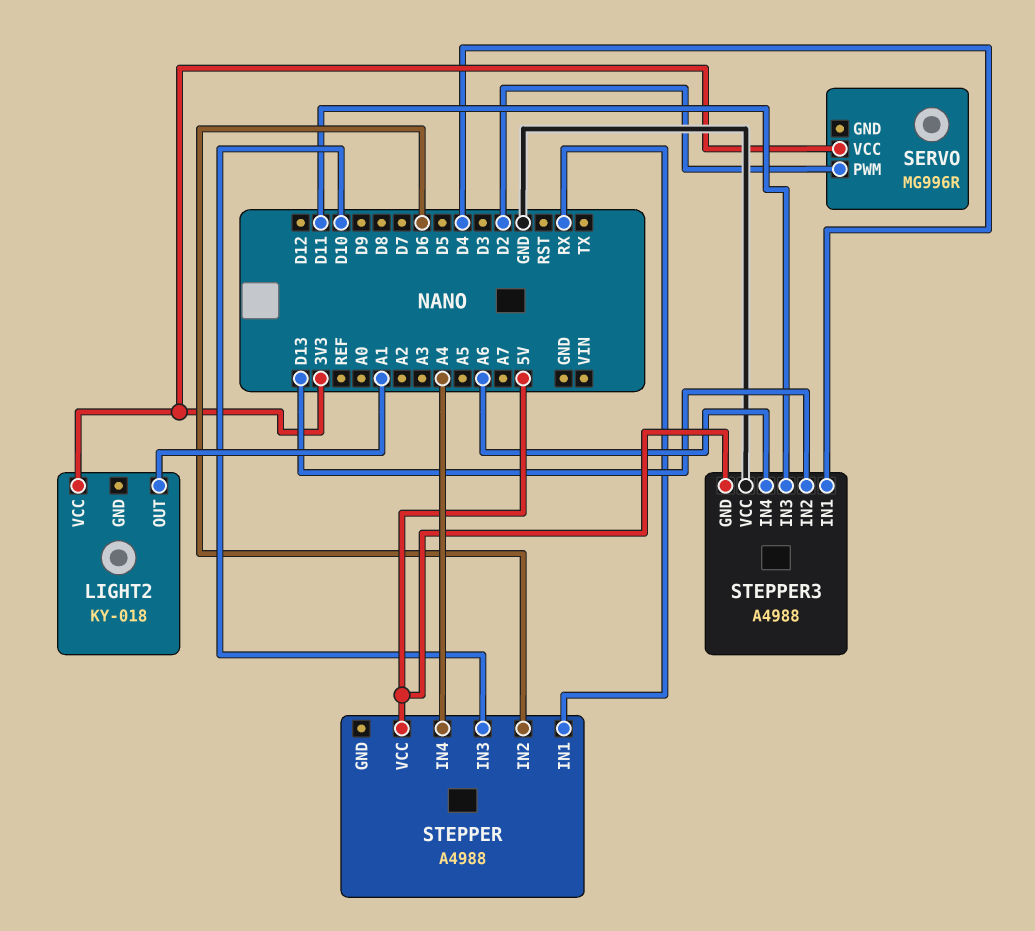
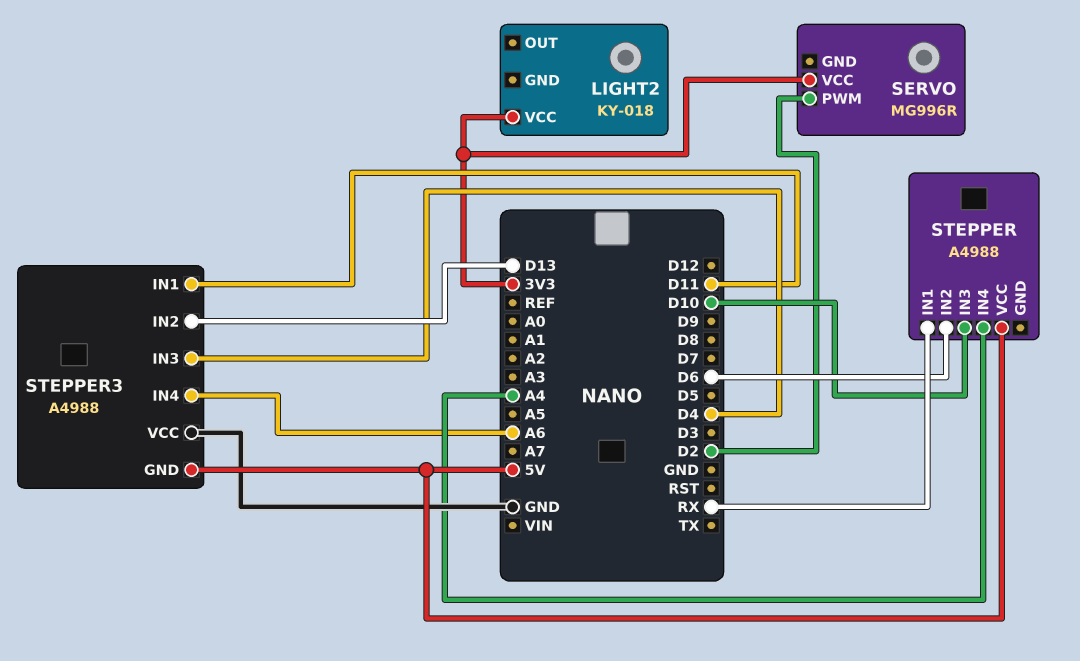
LIGHT2 pin OUT: A1 -> none
STEPPER3 pin IN1: D4 -> D11
STEPPER3 pin IN3: D11 -> D4

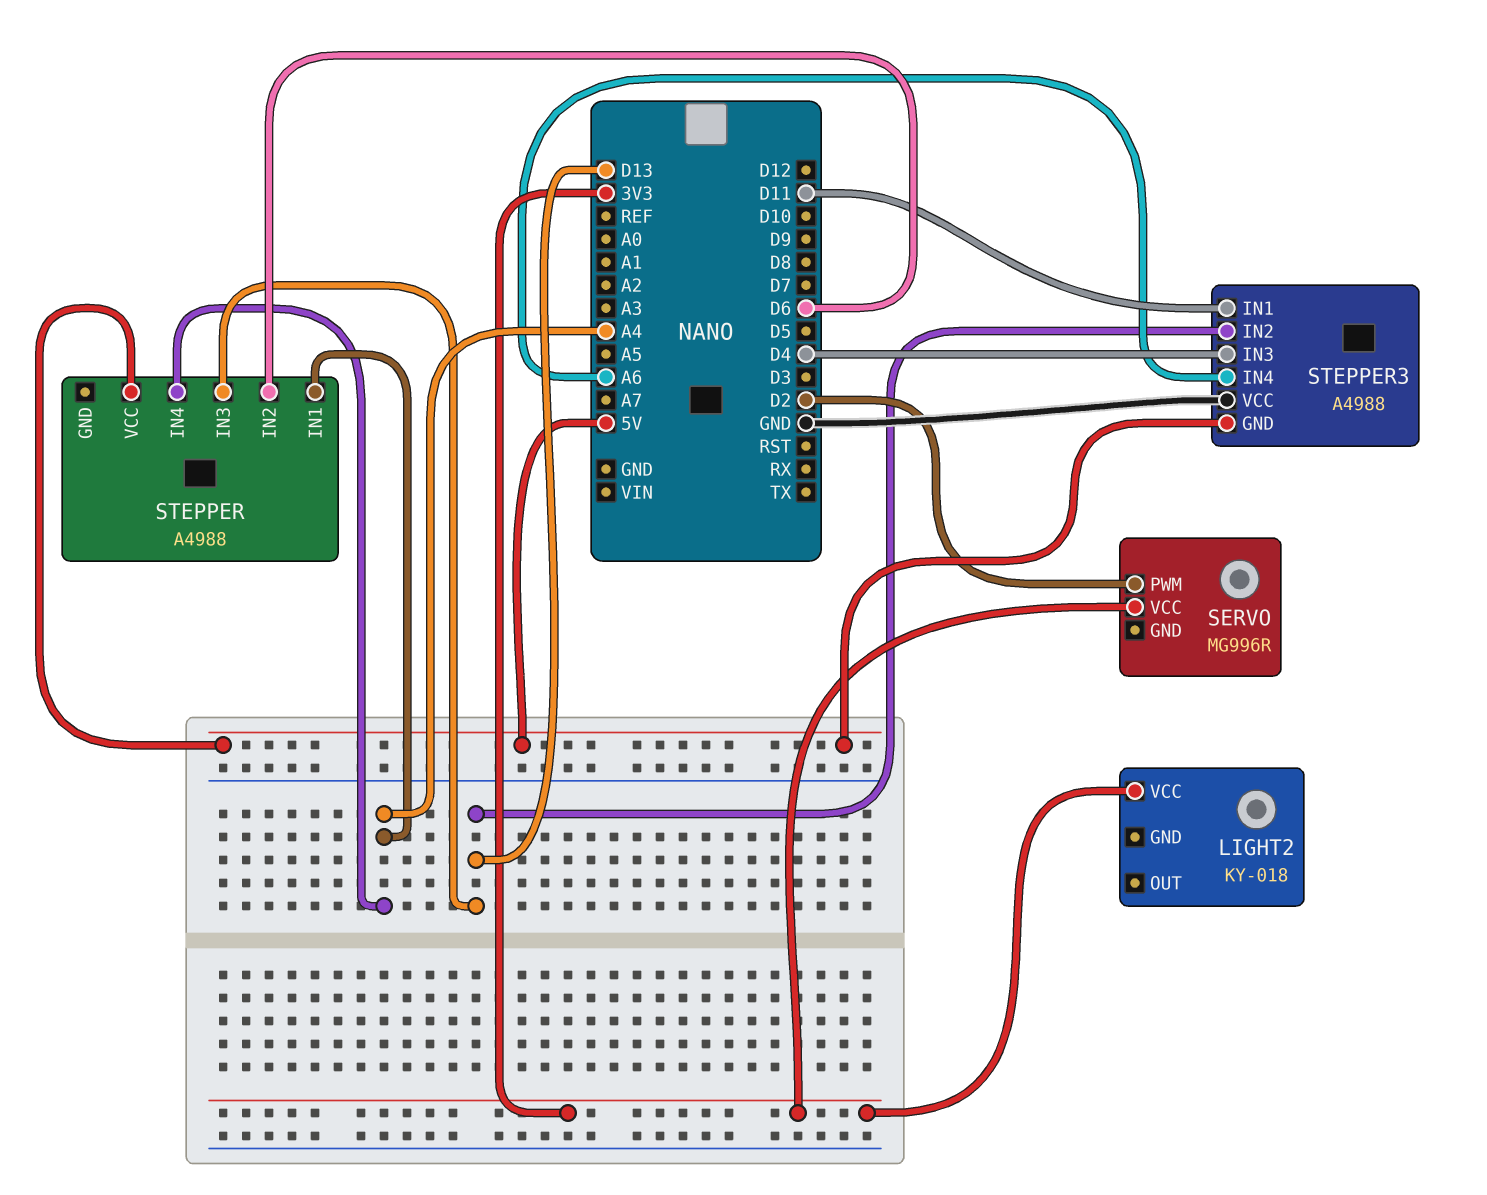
STEPPER pin IN1: RX -> A4
STEPPER pin IN3: D10 -> D13

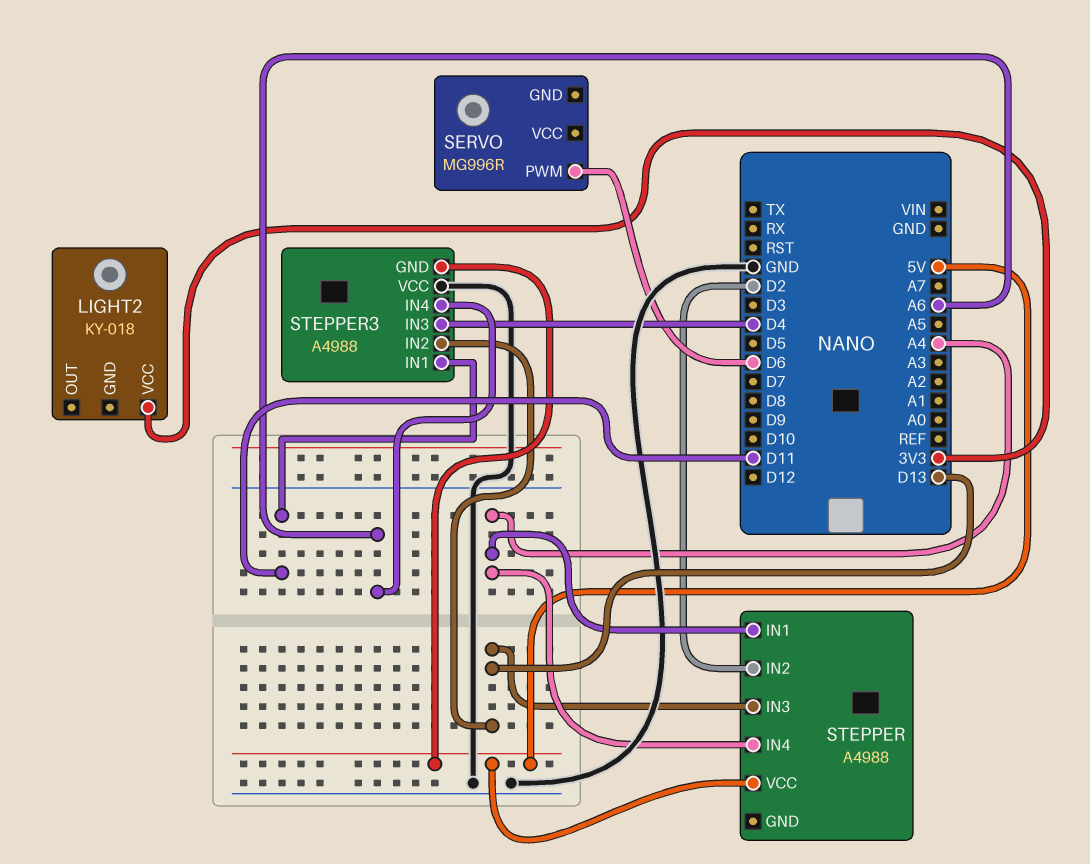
SERVO pin PWM: D2 -> D6
SERVO pin VCC: 3V3 -> none
STEPPER pin IN2: D6 -> D2

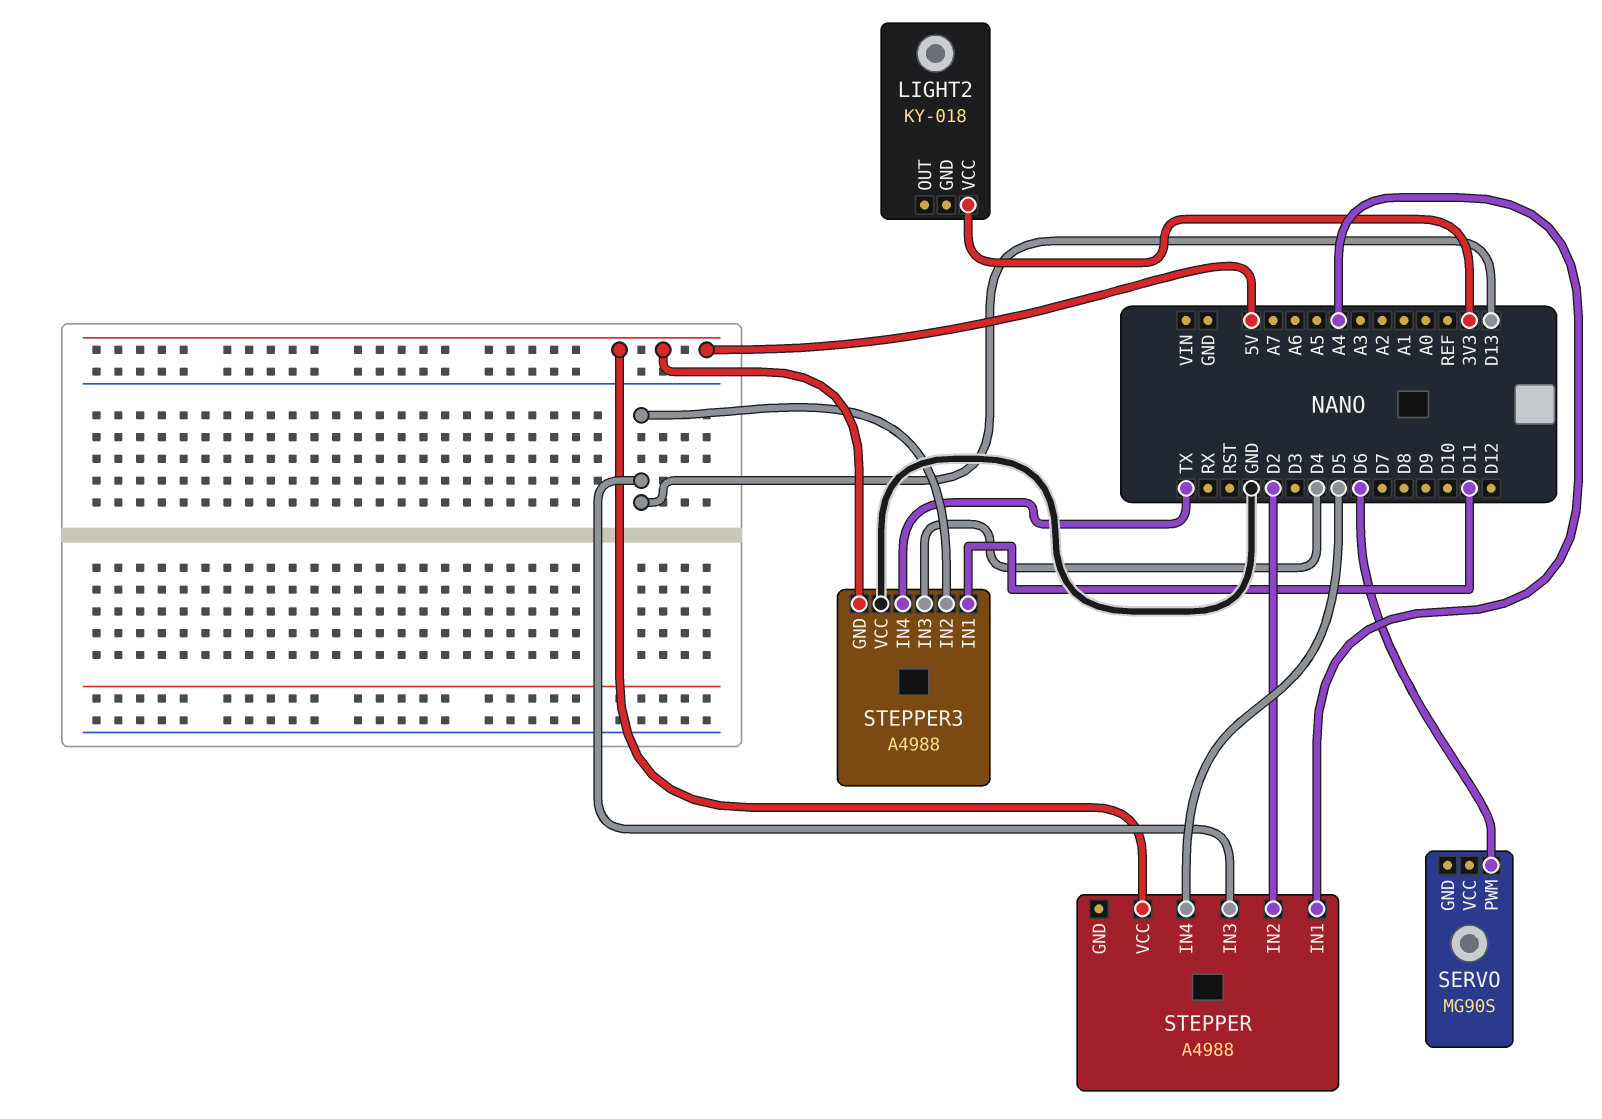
SERVO: MG996R -> MG90S
STEPPER pin IN4: A4 -> D5
STEPPER3 pin IN4: A6 -> TX

